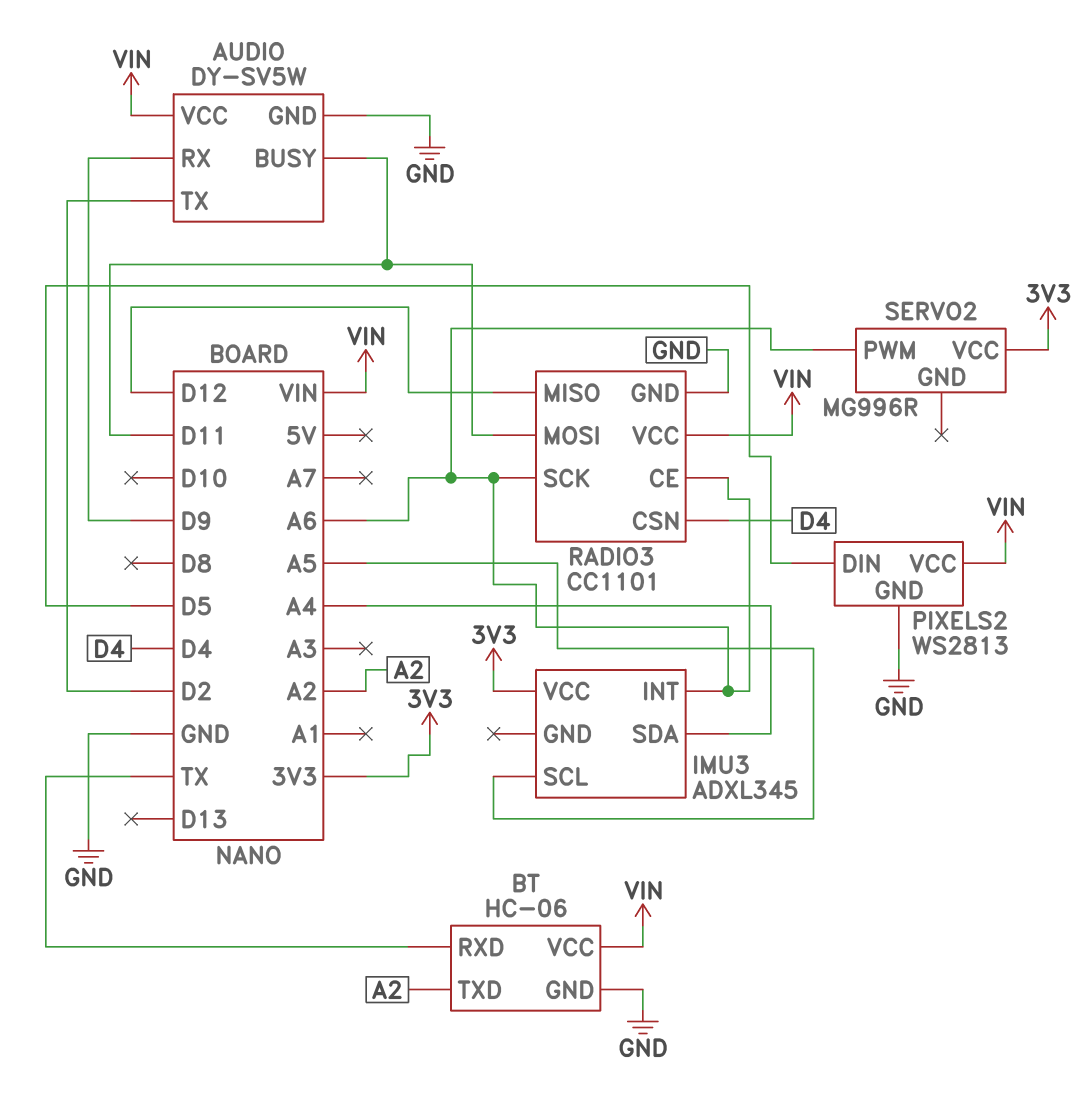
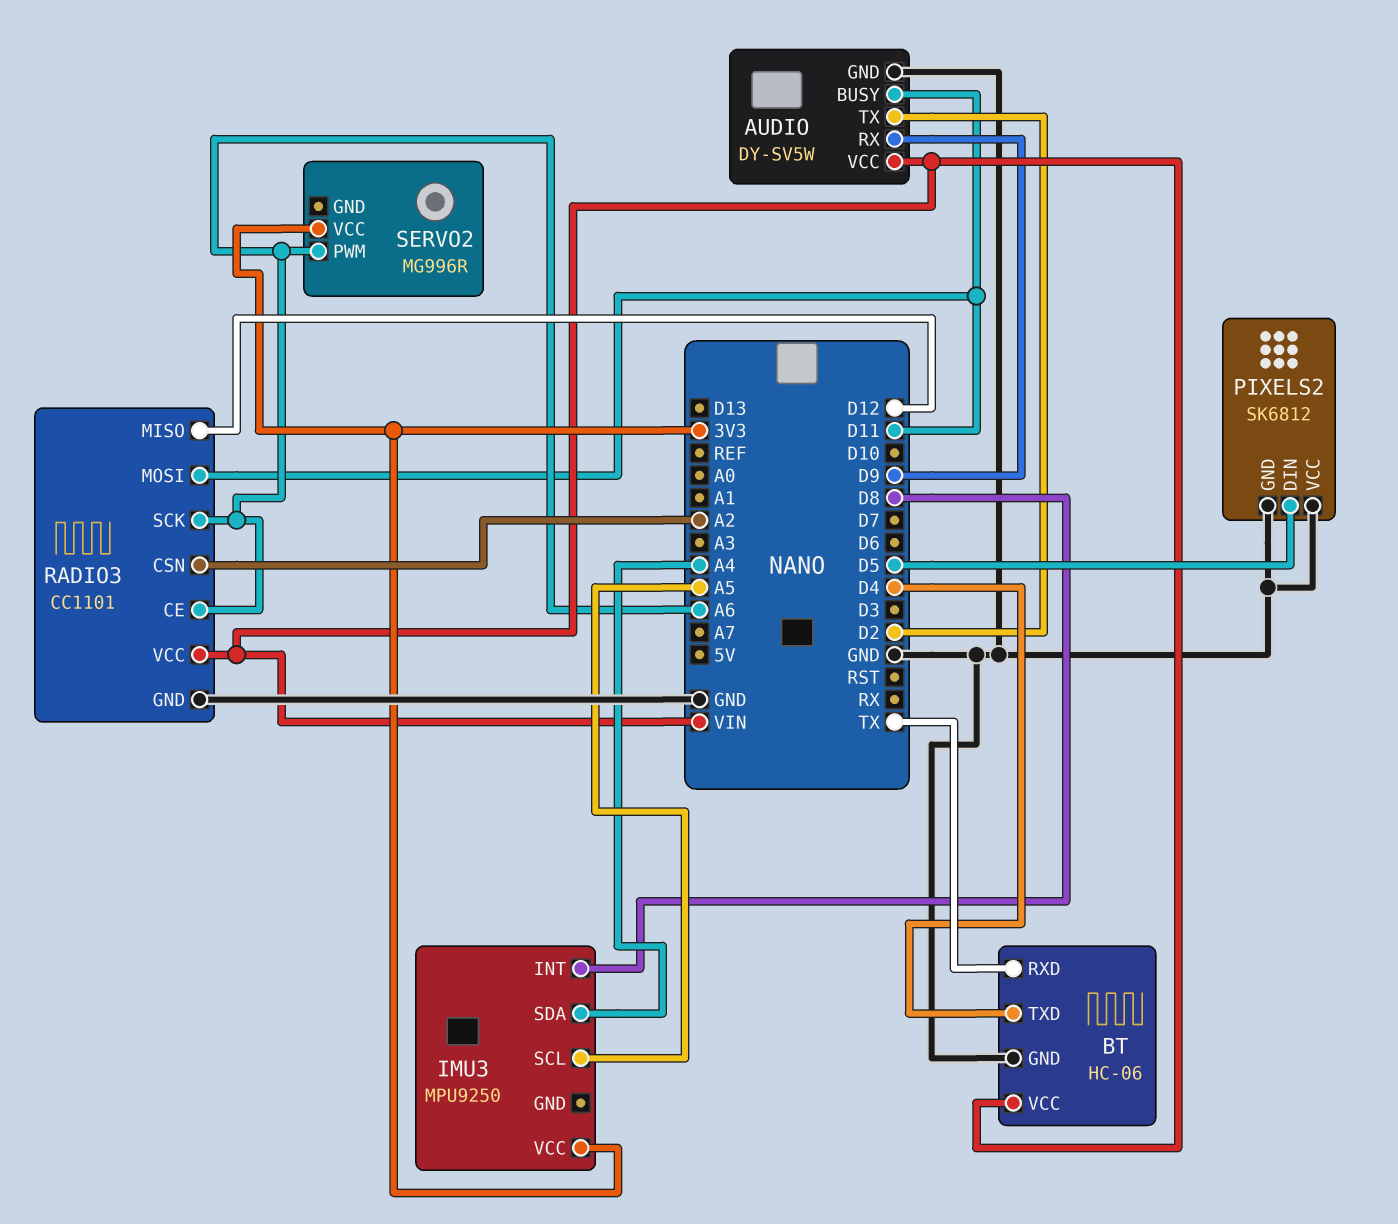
BT pin TXD: A2 -> D4
IMU3: ADXL345 -> MPU9250
IMU3 pin INT: A6 -> D8
PIXELS2: WS2813 -> SK6812
PIXELS2 pin VCC: VIN -> GND
RADIO3 pin CSN: D4 -> A2

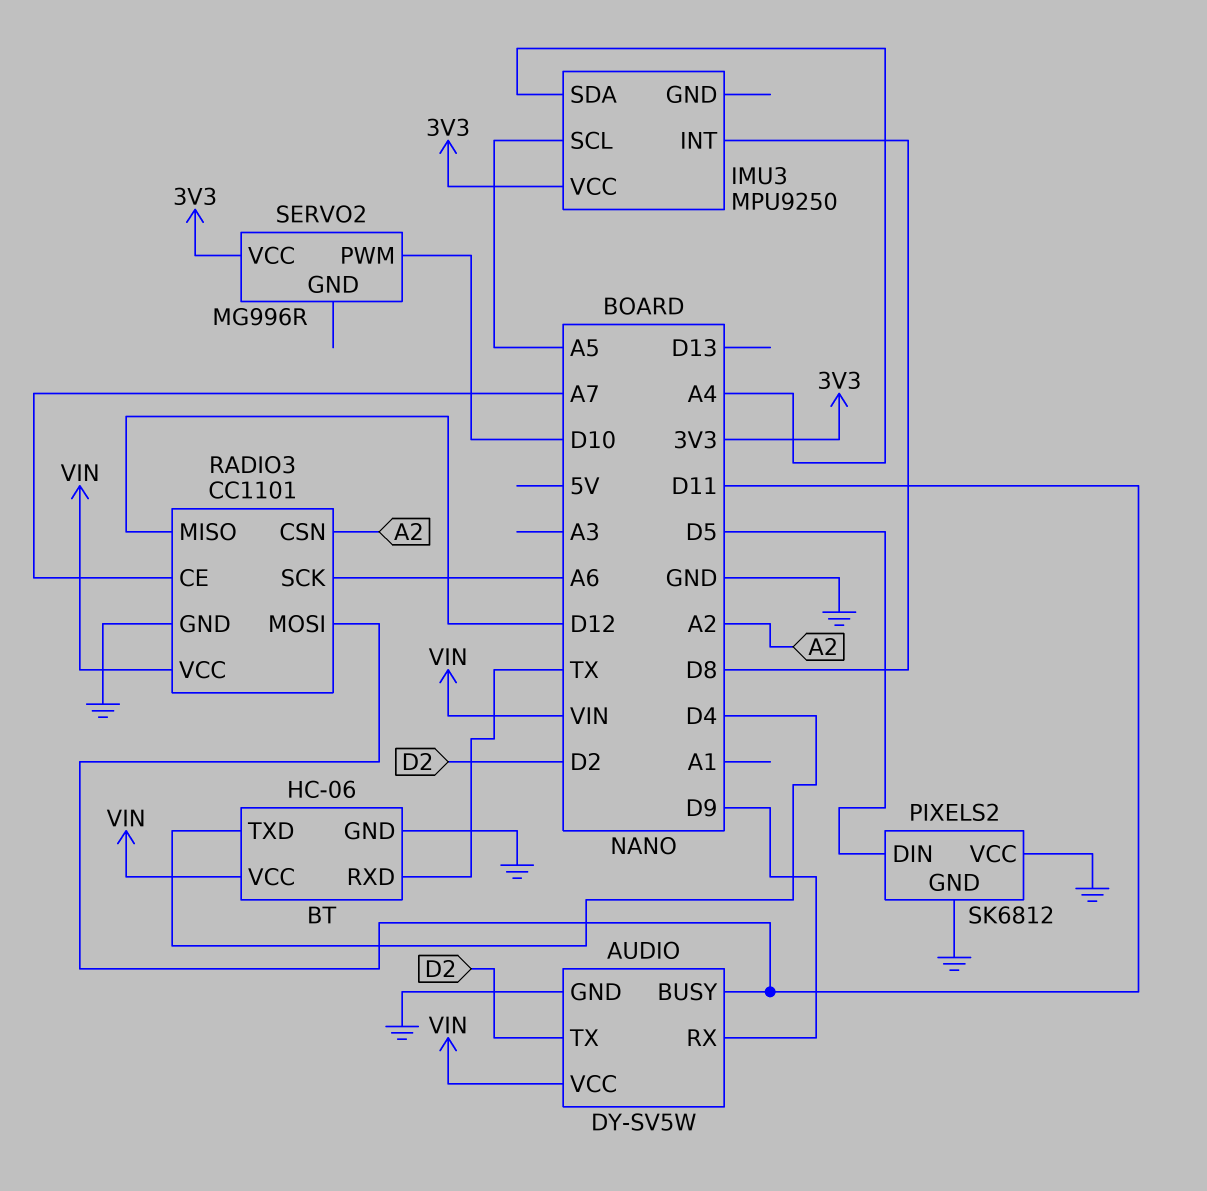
RADIO3 pin CE: A6 -> A7
SERVO2 pin PWM: A6 -> D10

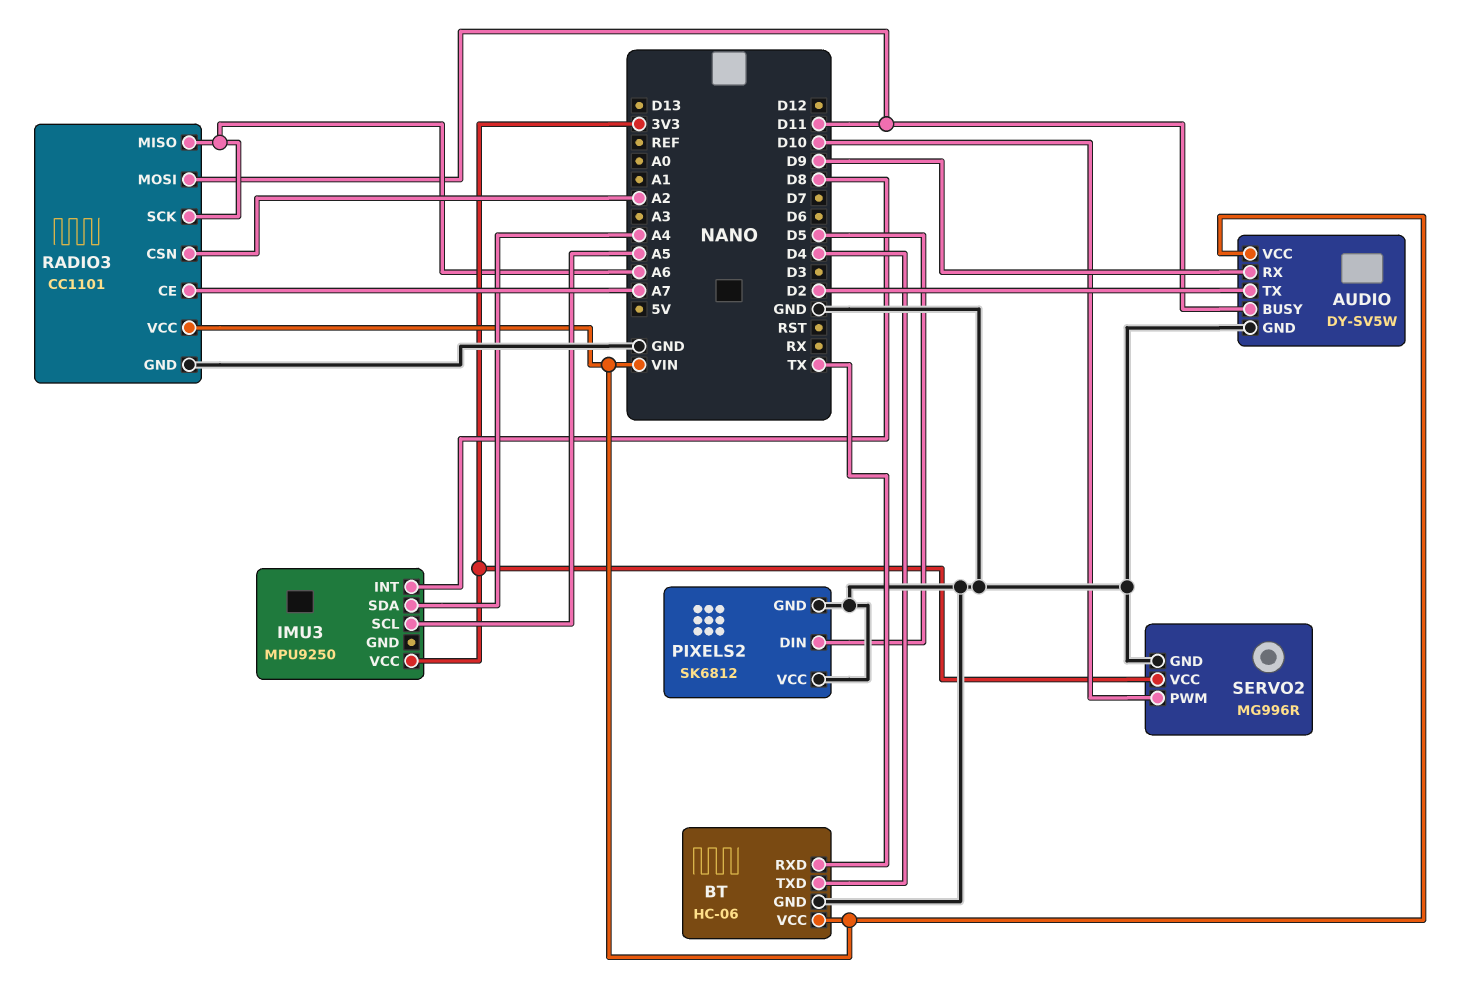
RADIO3 pin MISO: D12 -> A6
SERVO2 pin GND: none -> GND

